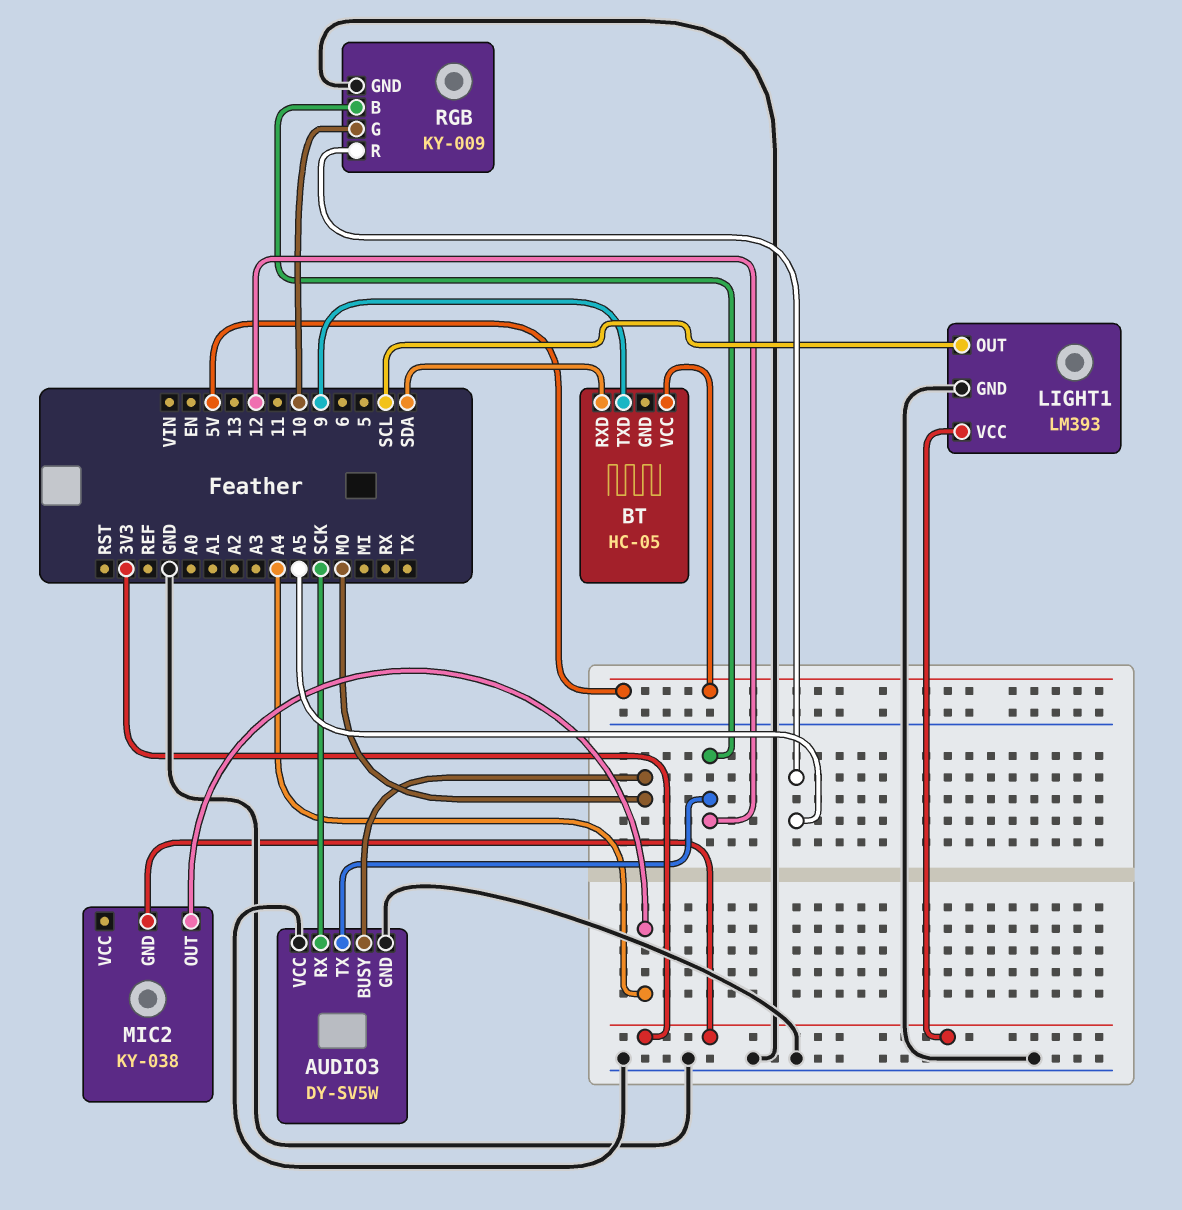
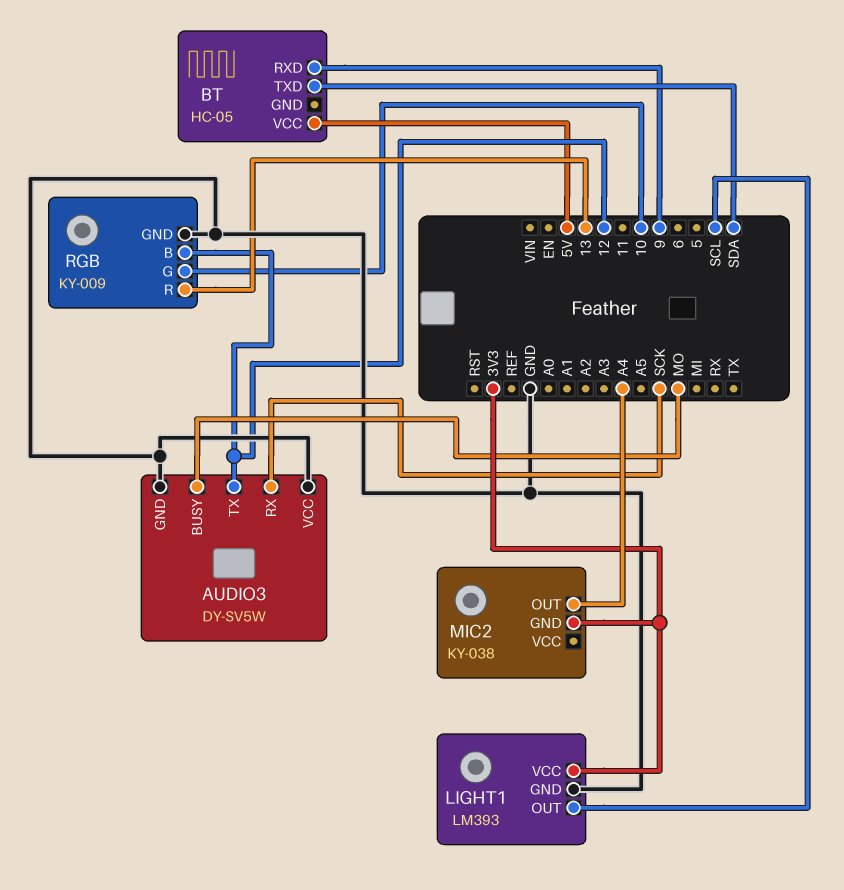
BT pin RXD: SDA -> 9
BT pin TXD: 9 -> SDA
RGB pin R: A5 -> 13

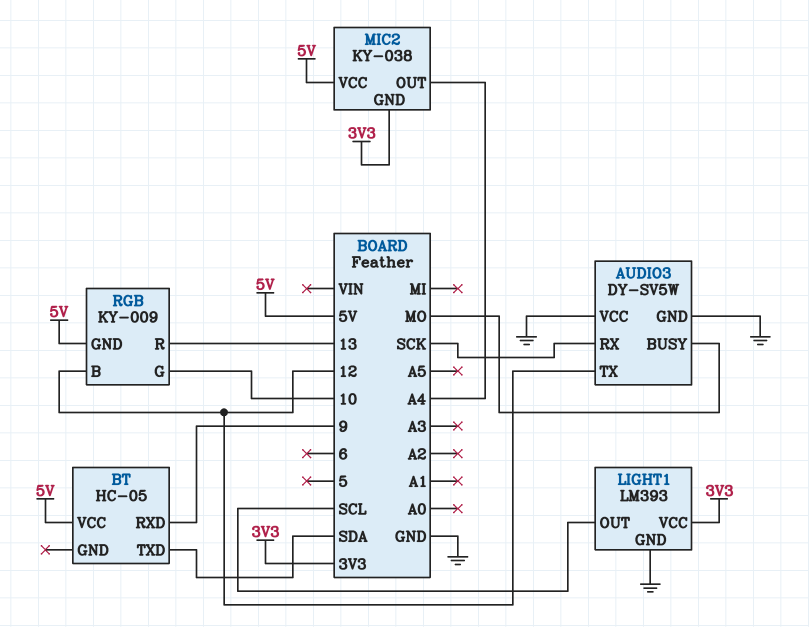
MIC2 pin VCC: none -> 5V
RGB pin GND: GND -> 5V

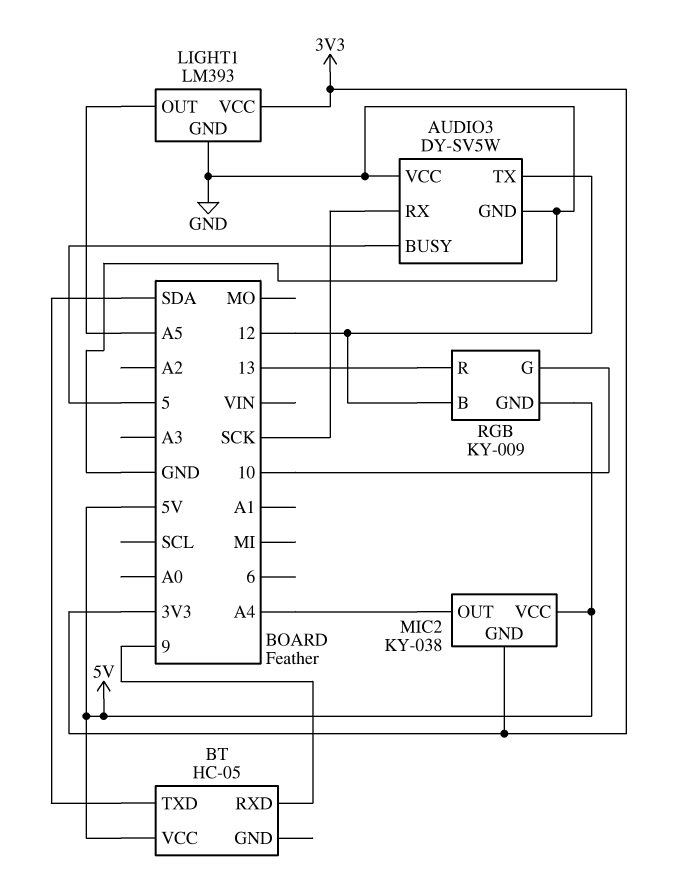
AUDIO3 pin BUSY: MO -> 5
LIGHT1 pin OUT: SCL -> A5

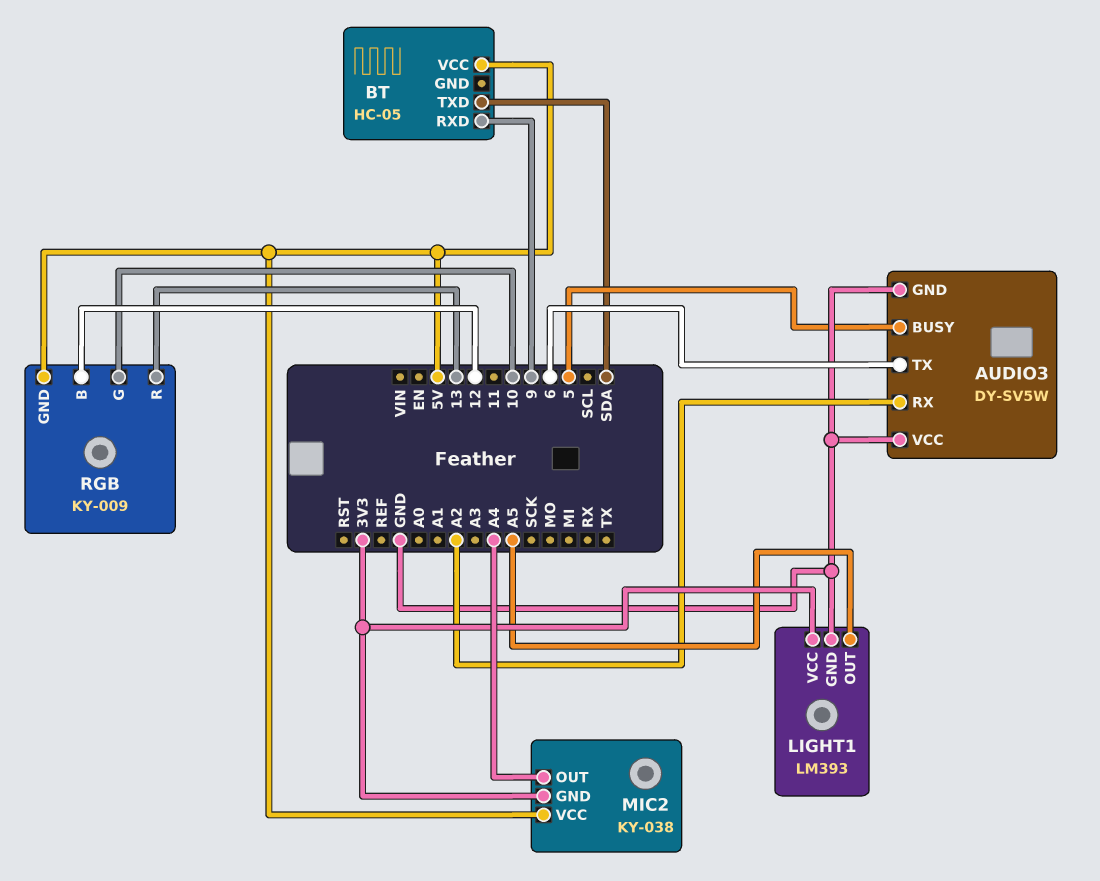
AUDIO3 pin RX: SCK -> A2
AUDIO3 pin TX: 12 -> 6

